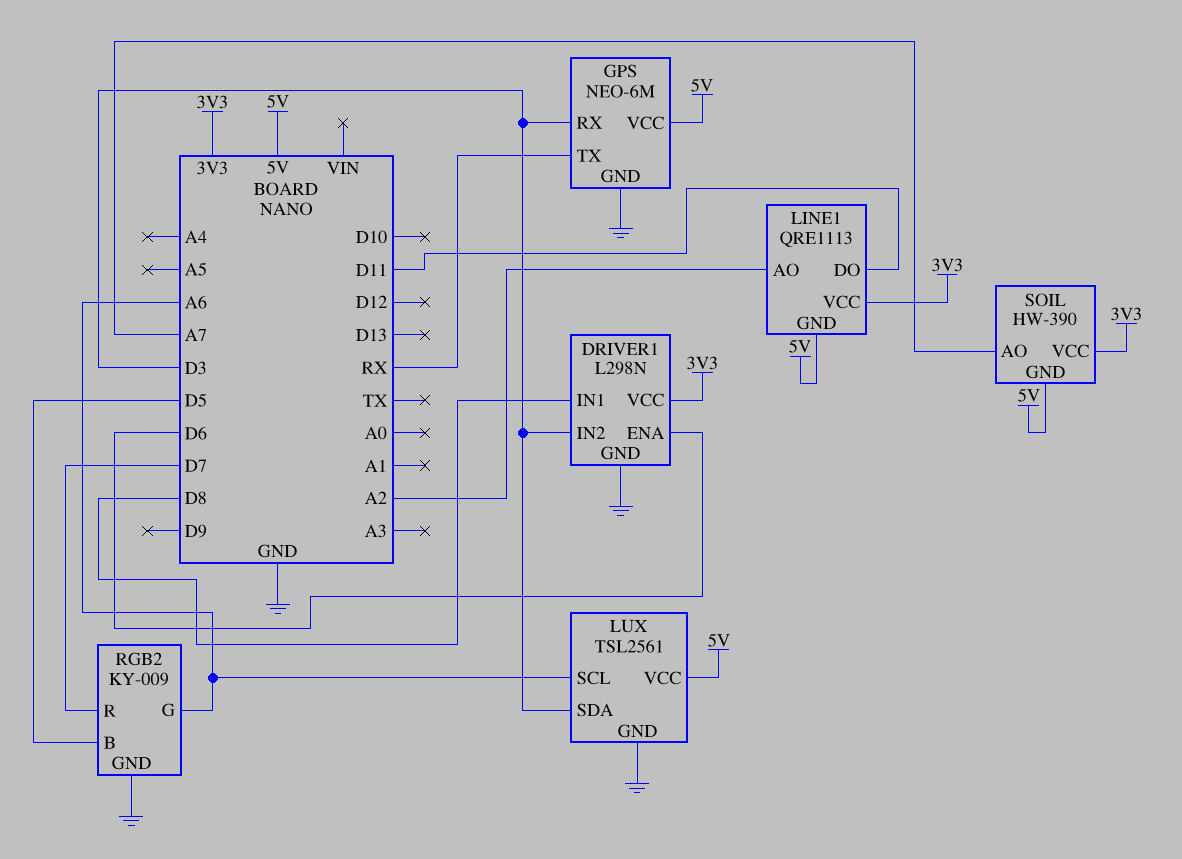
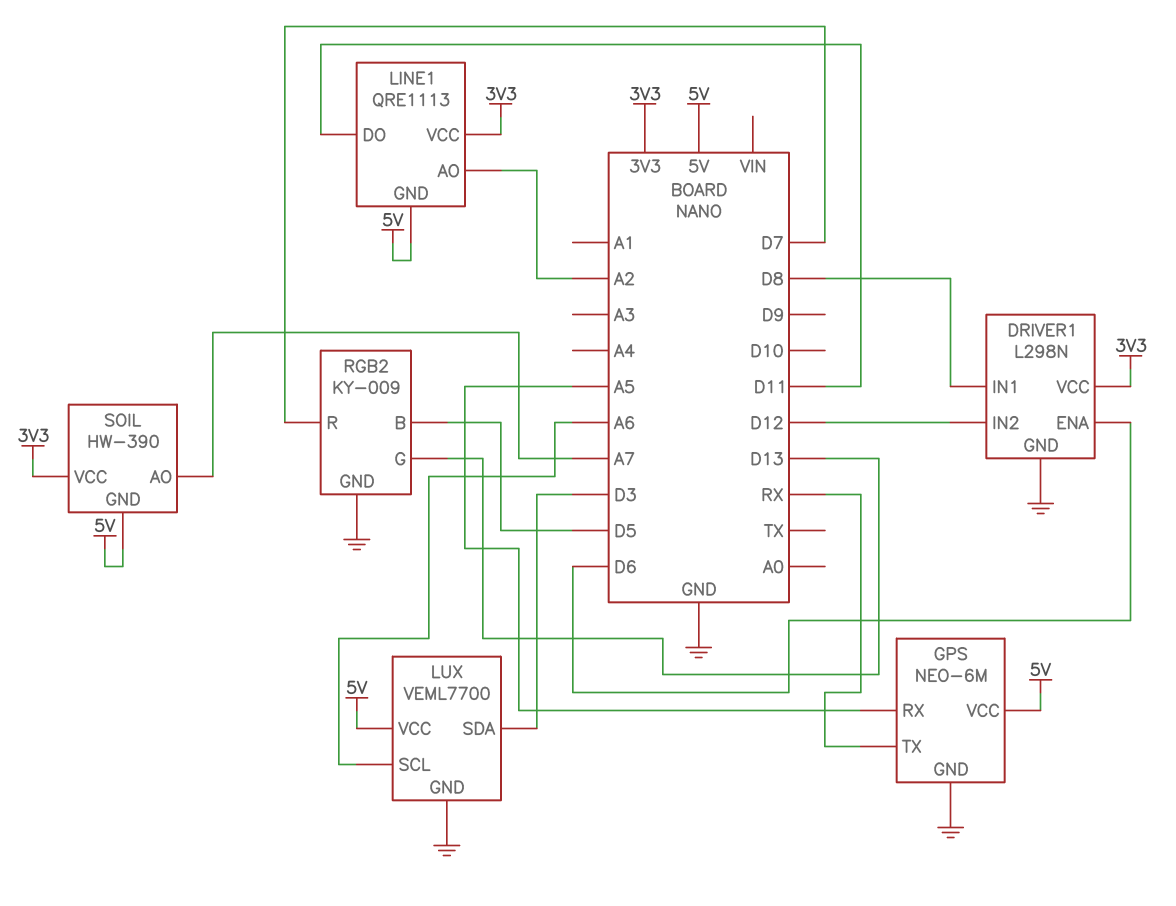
DRIVER1 pin IN2: D3 -> D12
GPS pin RX: D3 -> A5
LUX: TSL2561 -> VEML7700
RGB2 pin G: A6 -> D13

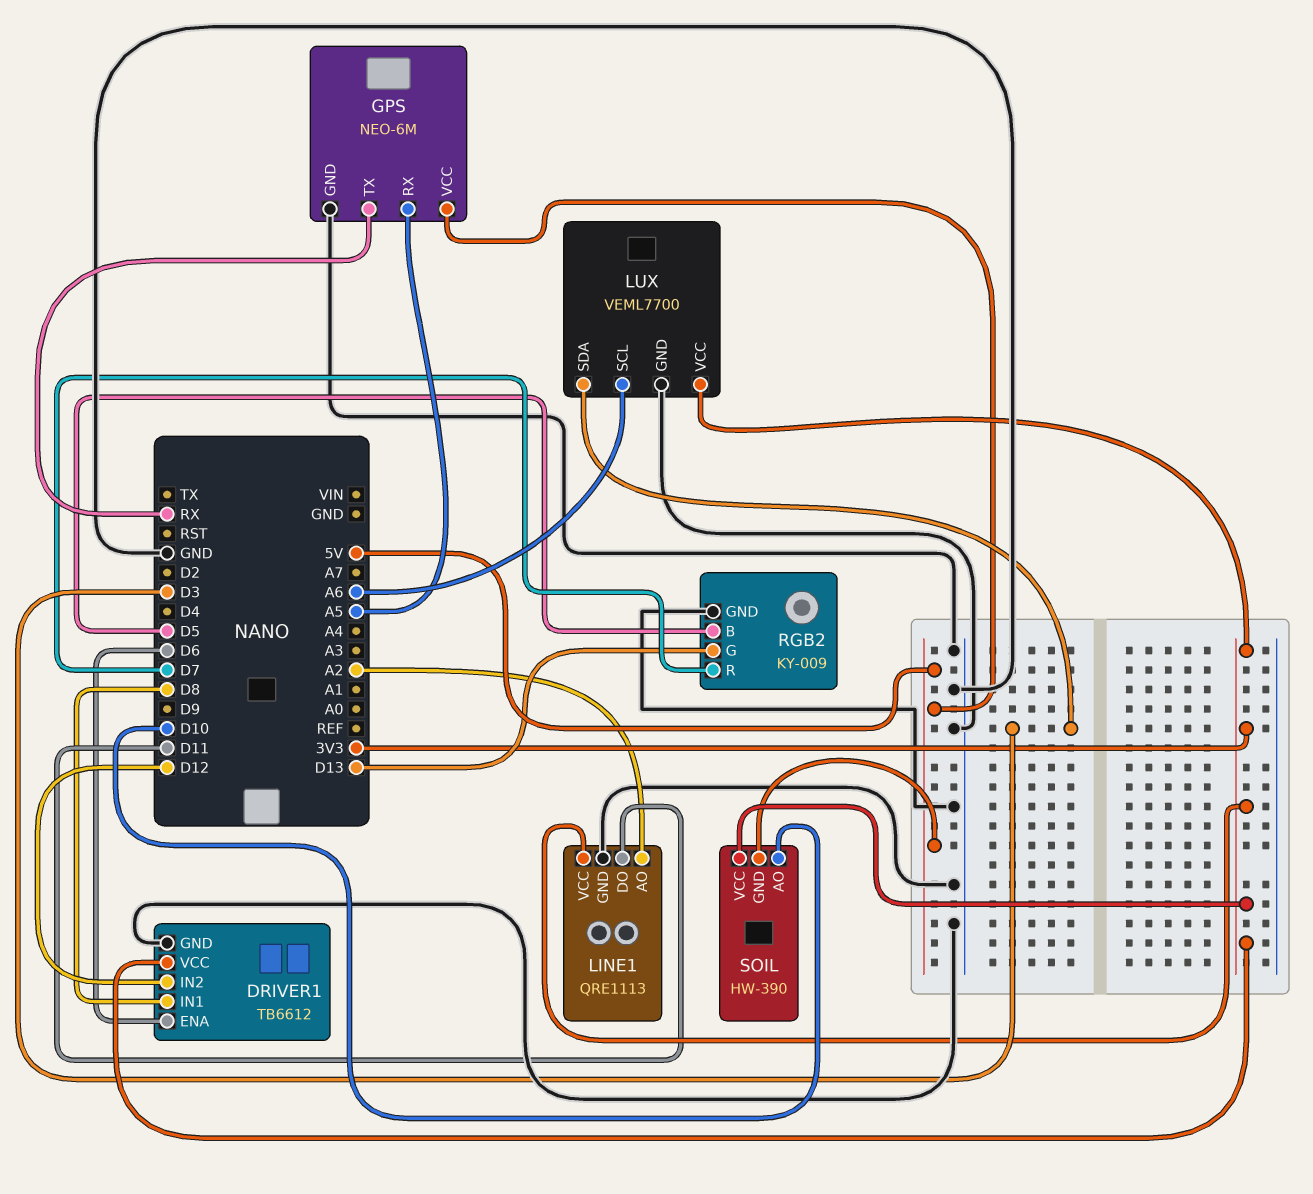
DRIVER1: L298N -> TB6612
LINE1 pin GND: 5V -> GND
LUX pin VCC: 5V -> 3V3
SOIL pin AO: A7 -> D10

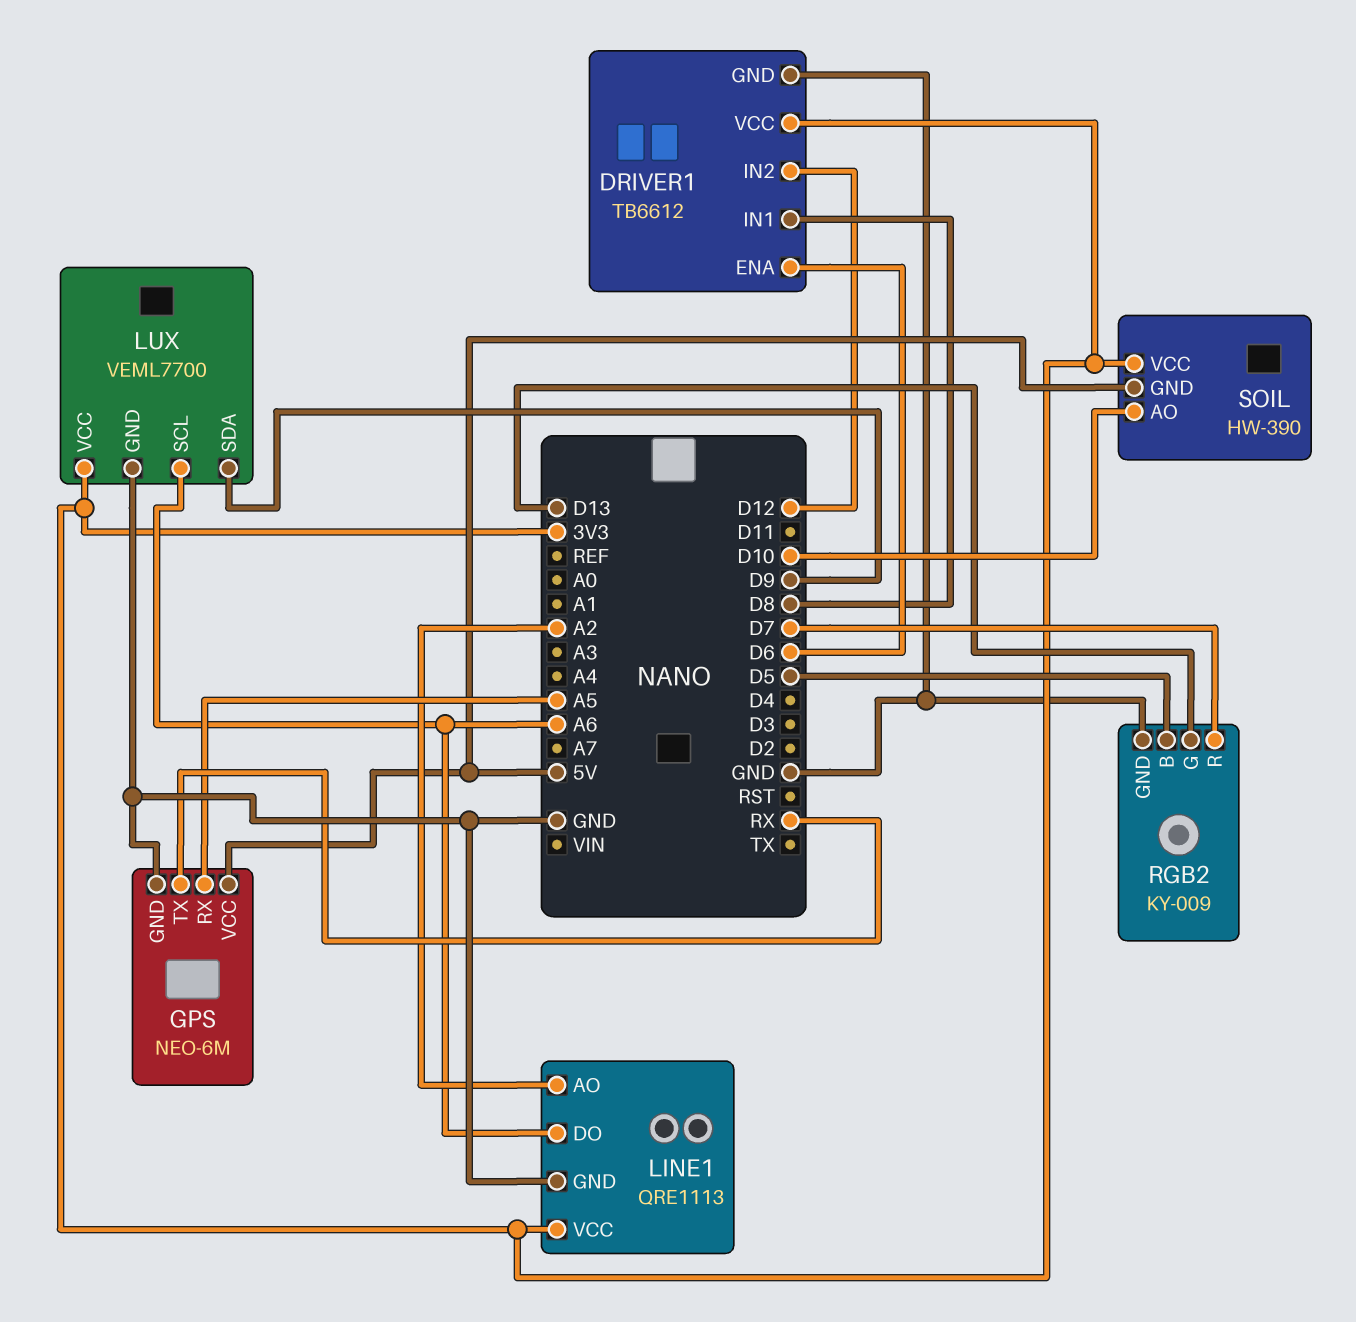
LINE1 pin DO: D11 -> A6
LUX pin SDA: D3 -> D9

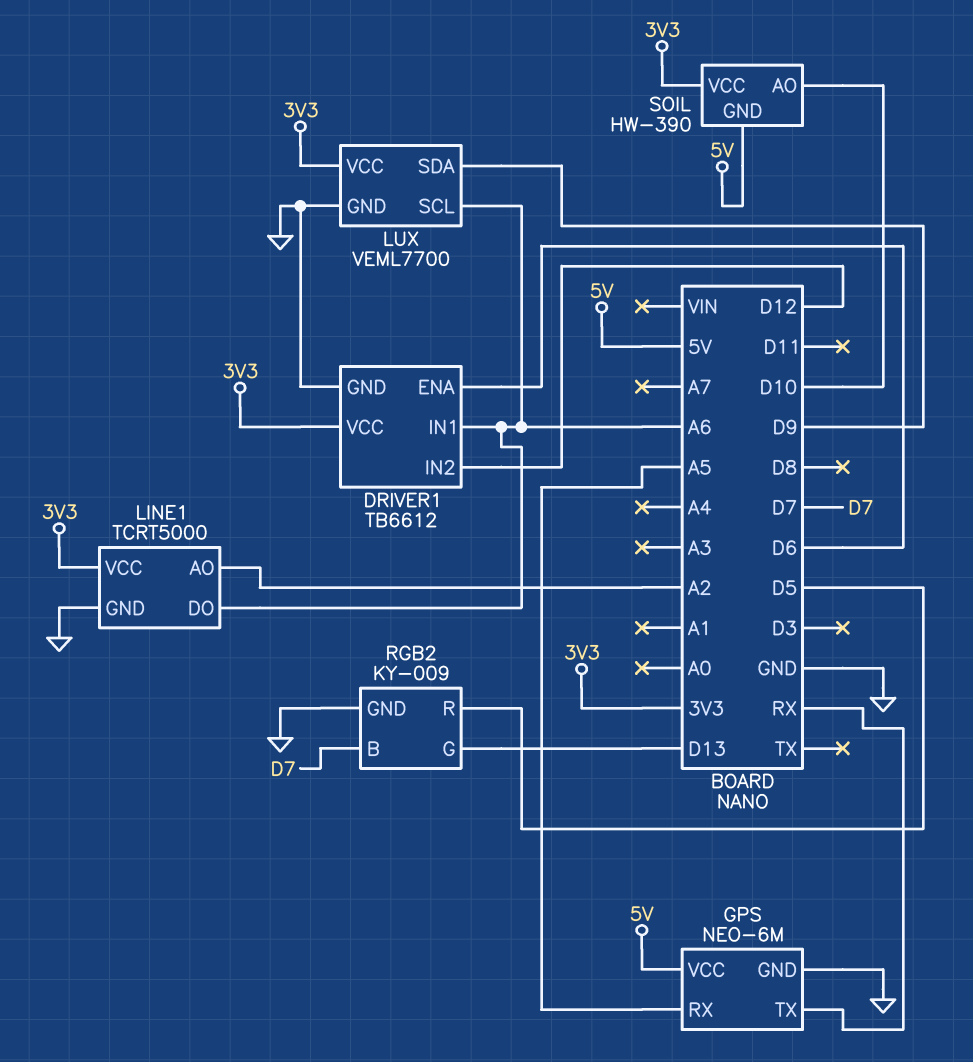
DRIVER1 pin IN1: D8 -> A6
LINE1: QRE1113 -> TCRT5000
RGB2 pin B: D5 -> D7
RGB2 pin R: D7 -> D5

